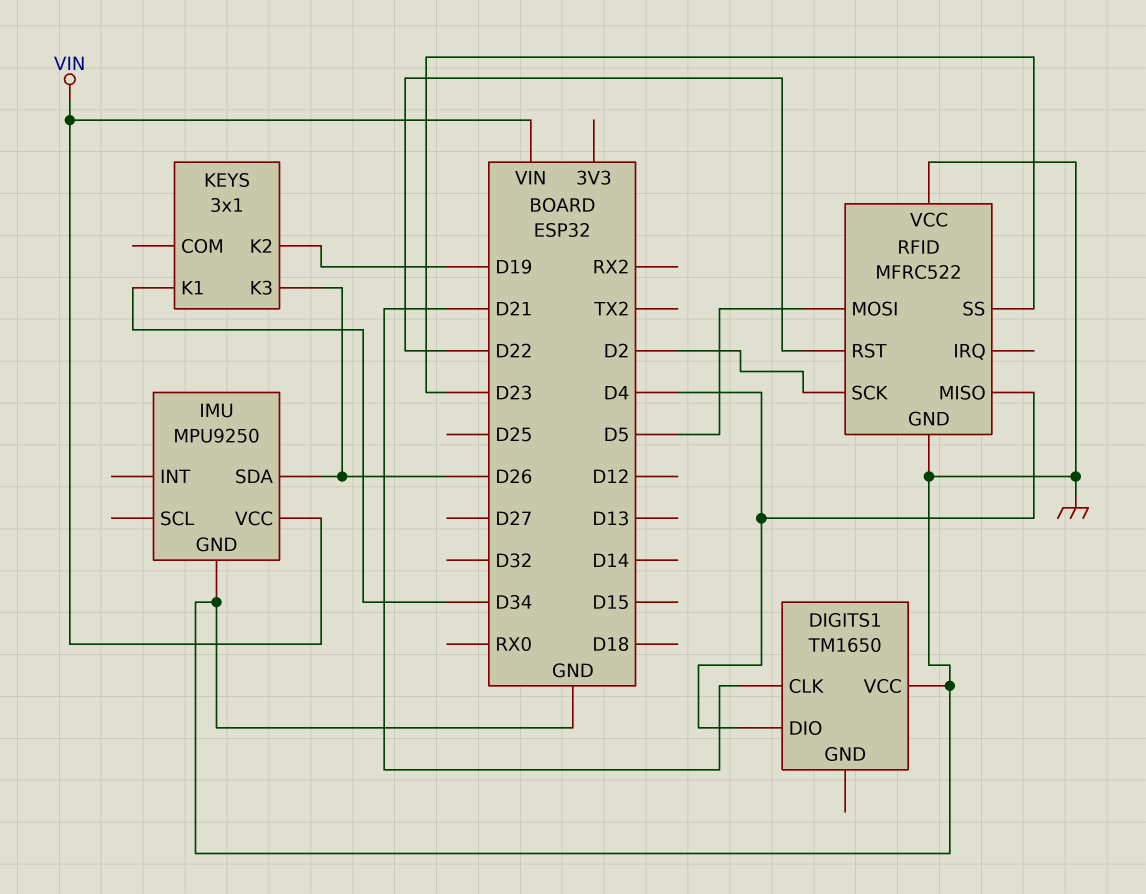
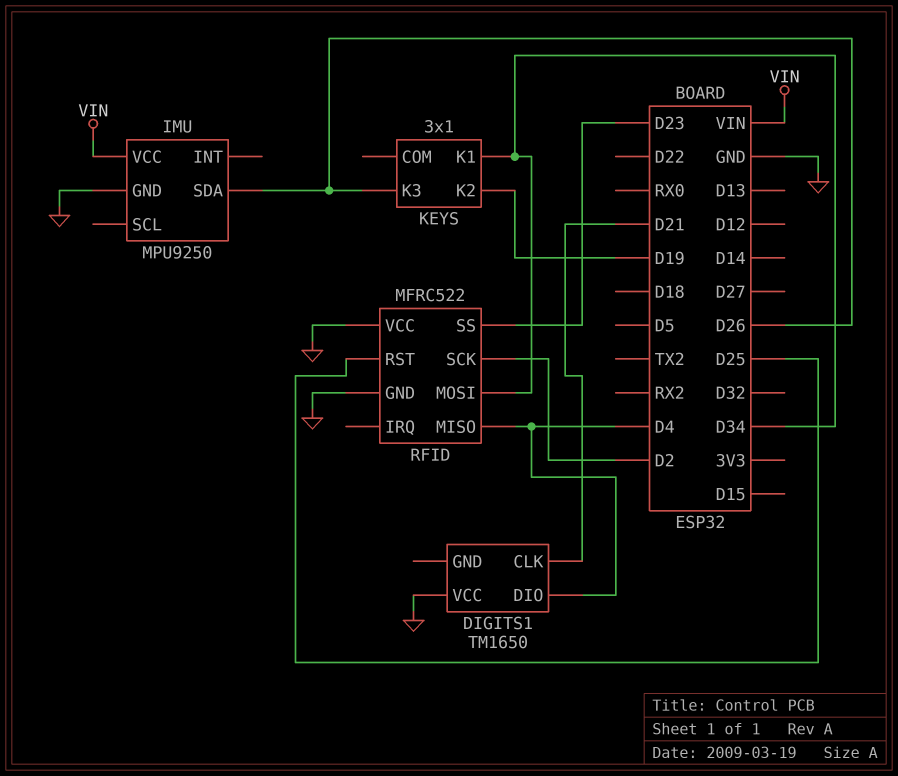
RFID pin MOSI: D5 -> D34
RFID pin RST: D22 -> D25

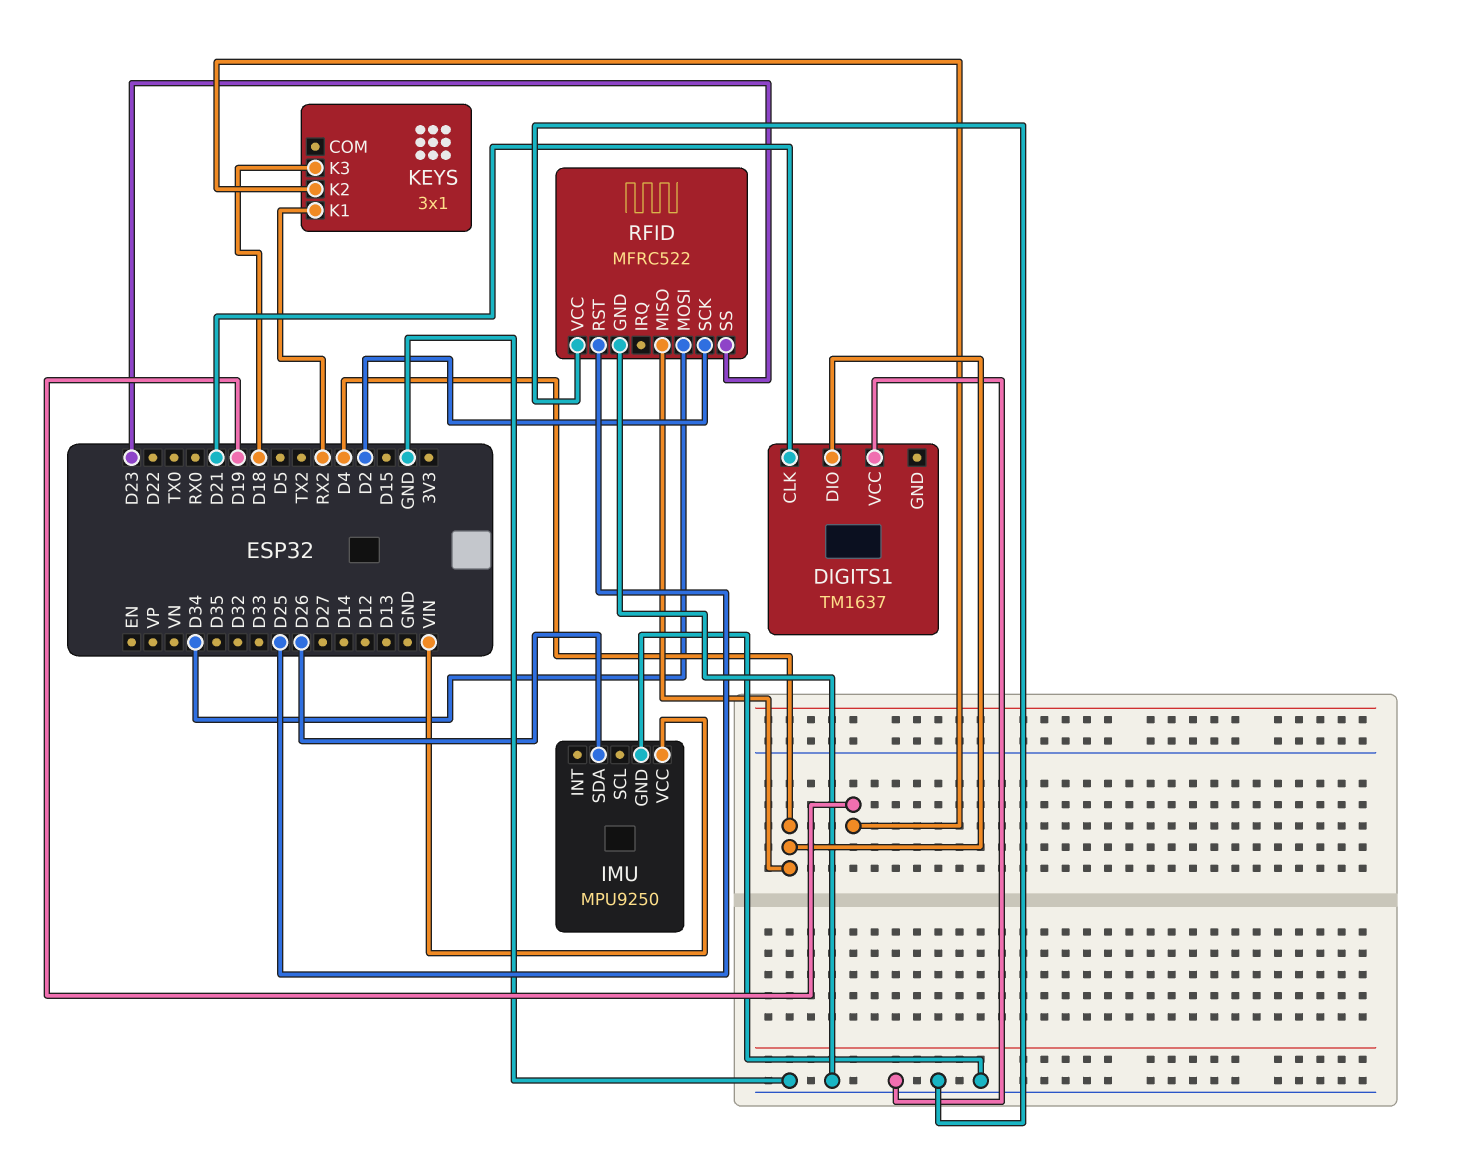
DIGITS1: TM1650 -> TM1637
KEYS pin K1: D34 -> RX2
KEYS pin K3: D26 -> D18

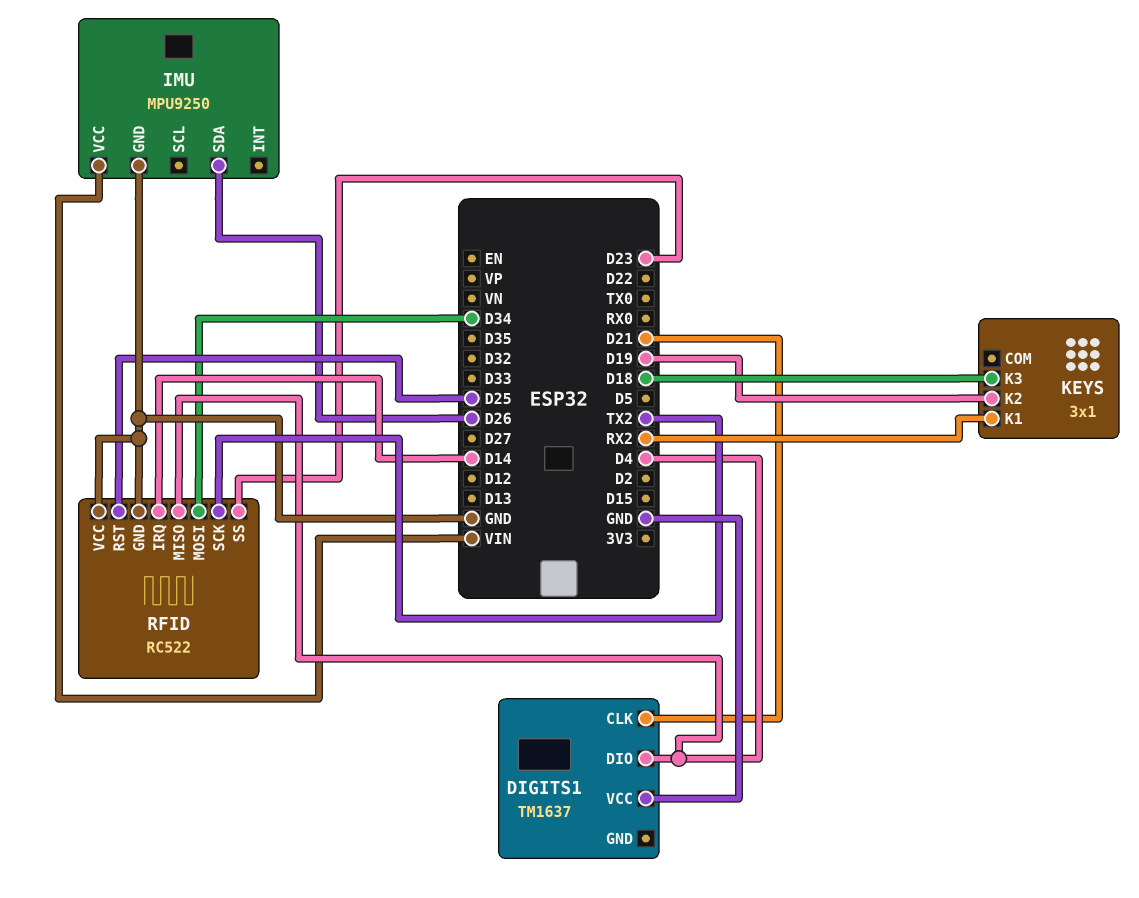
RFID: MFRC522 -> RC522
RFID pin IRQ: none -> D14
RFID pin SCK: D2 -> TX2

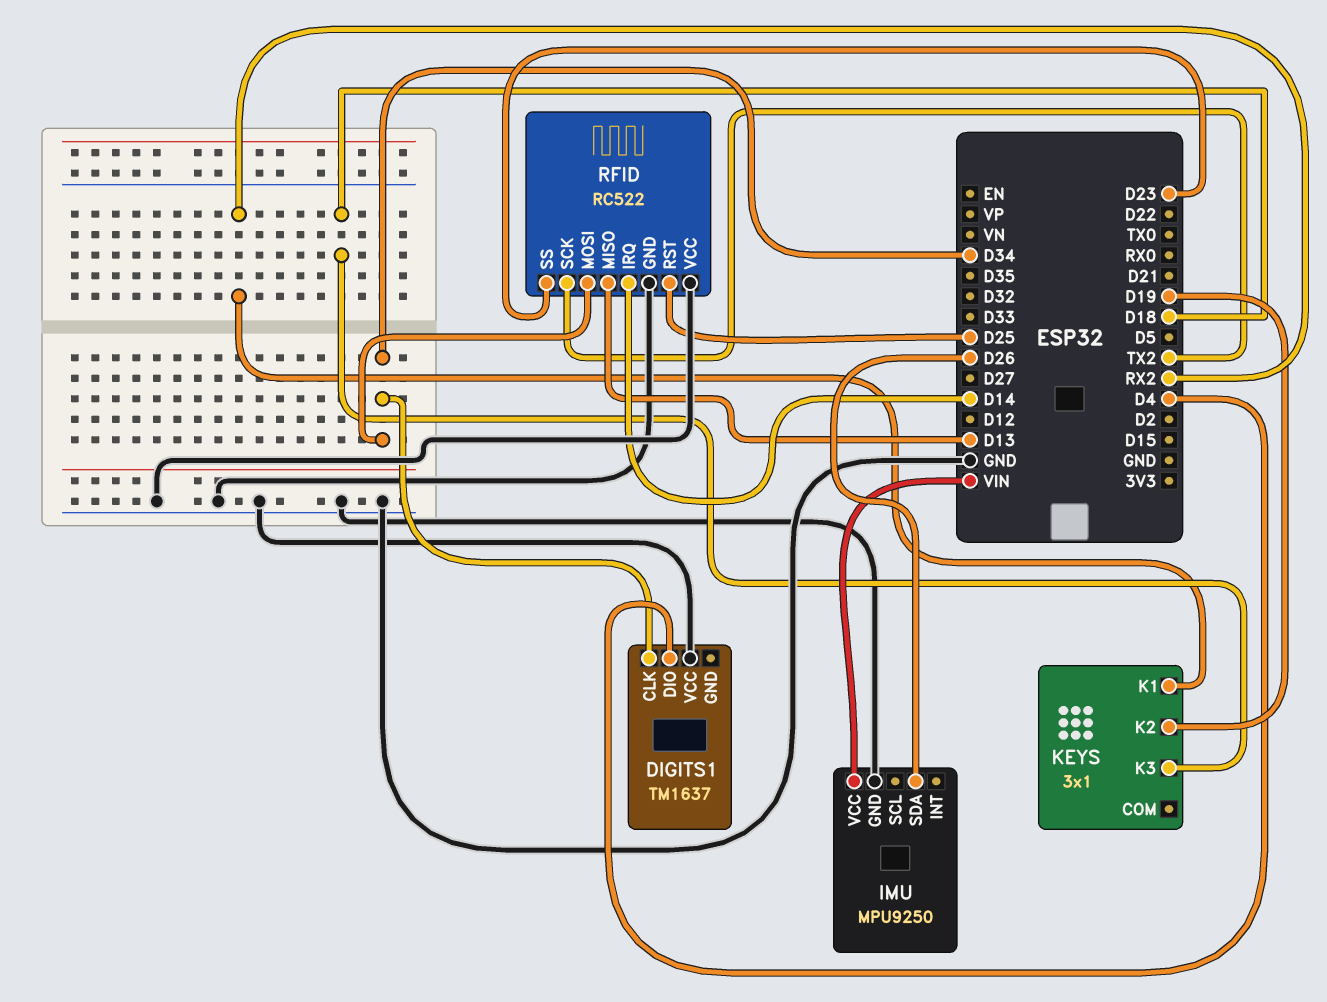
DIGITS1 pin CLK: D21 -> D34
RFID pin MISO: D4 -> D13

